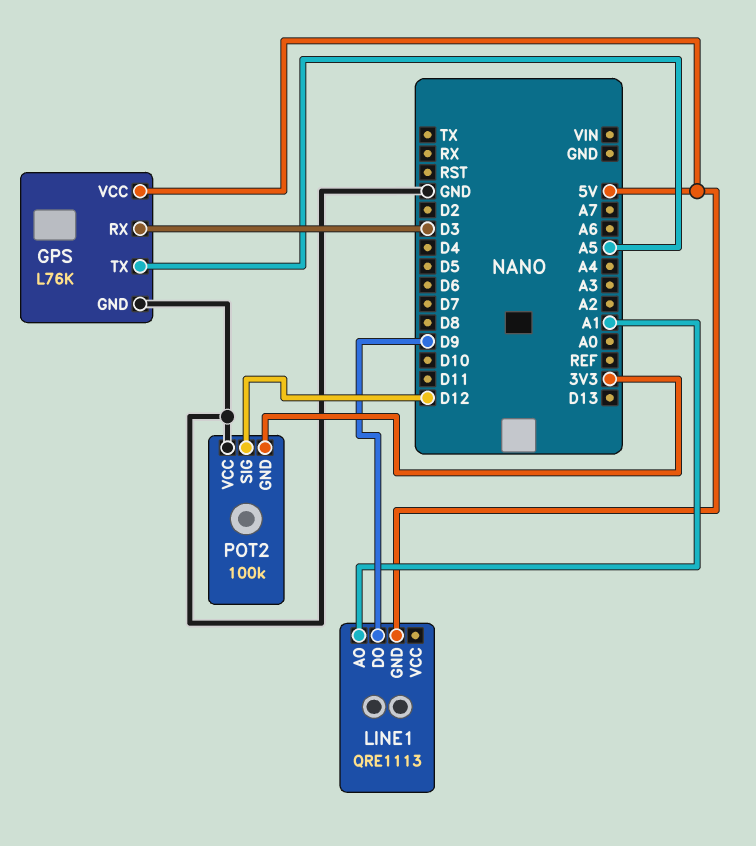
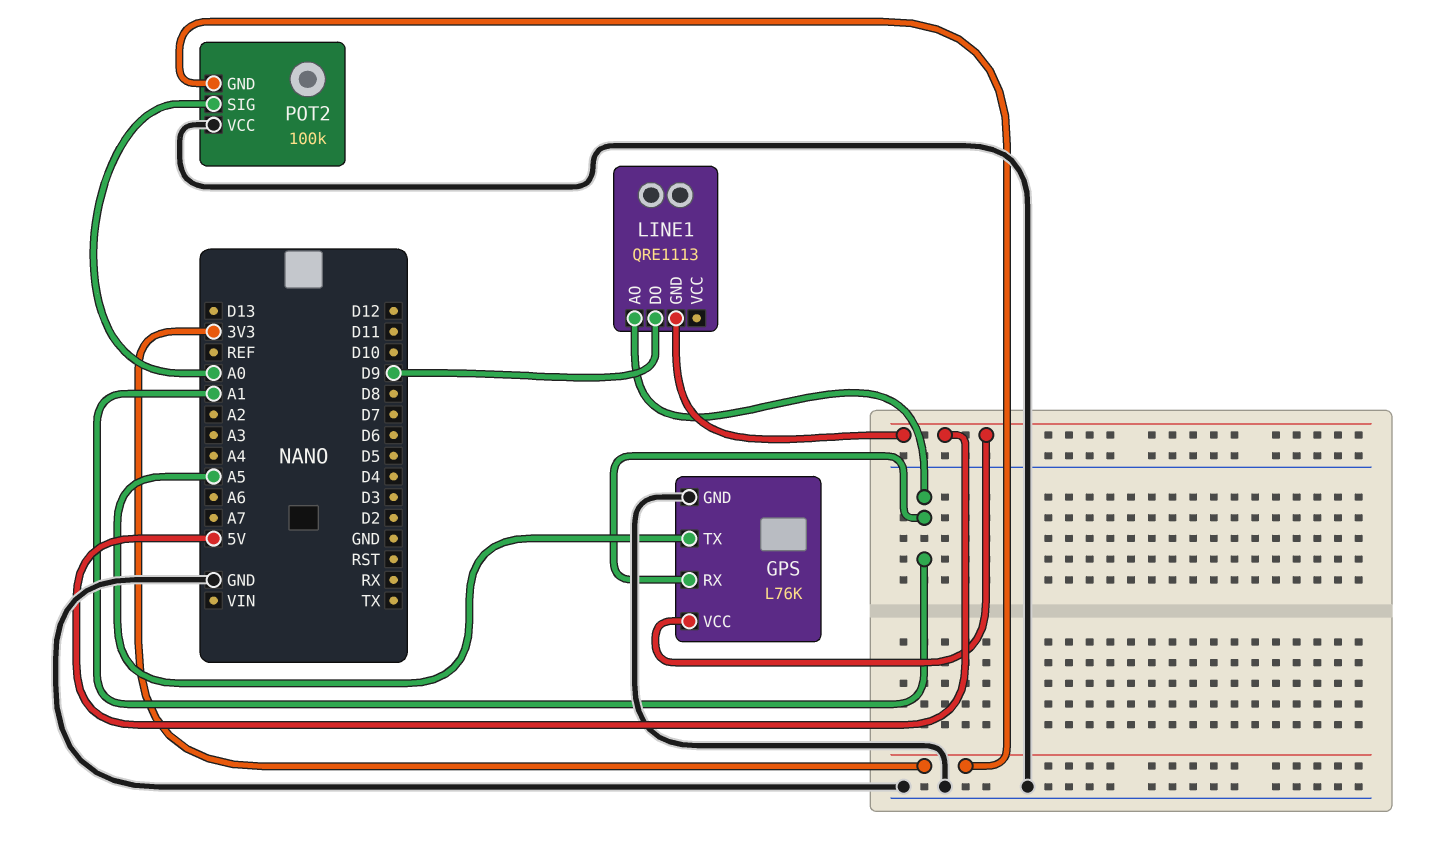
GPS pin RX: D3 -> A1
POT2 pin SIG: D12 -> A0

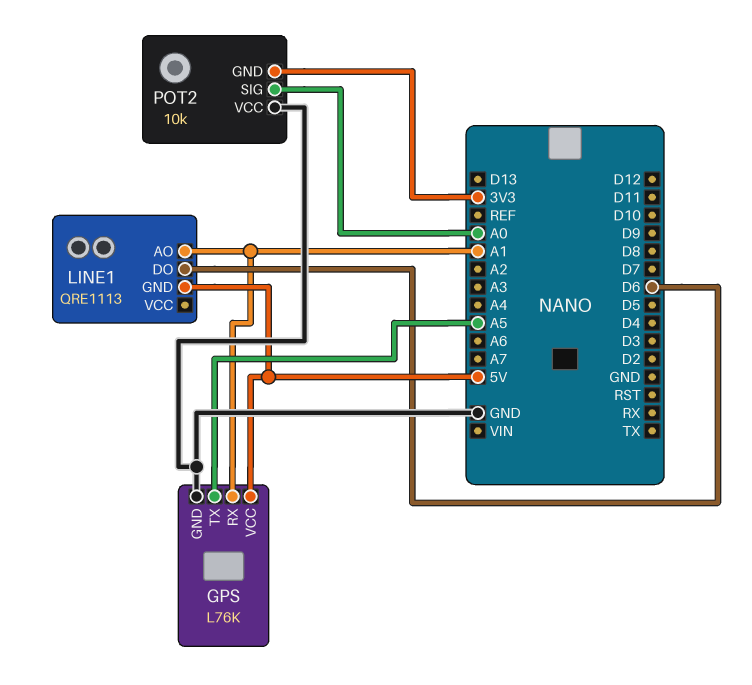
LINE1 pin DO: D9 -> D6
POT2: 100k -> 10k

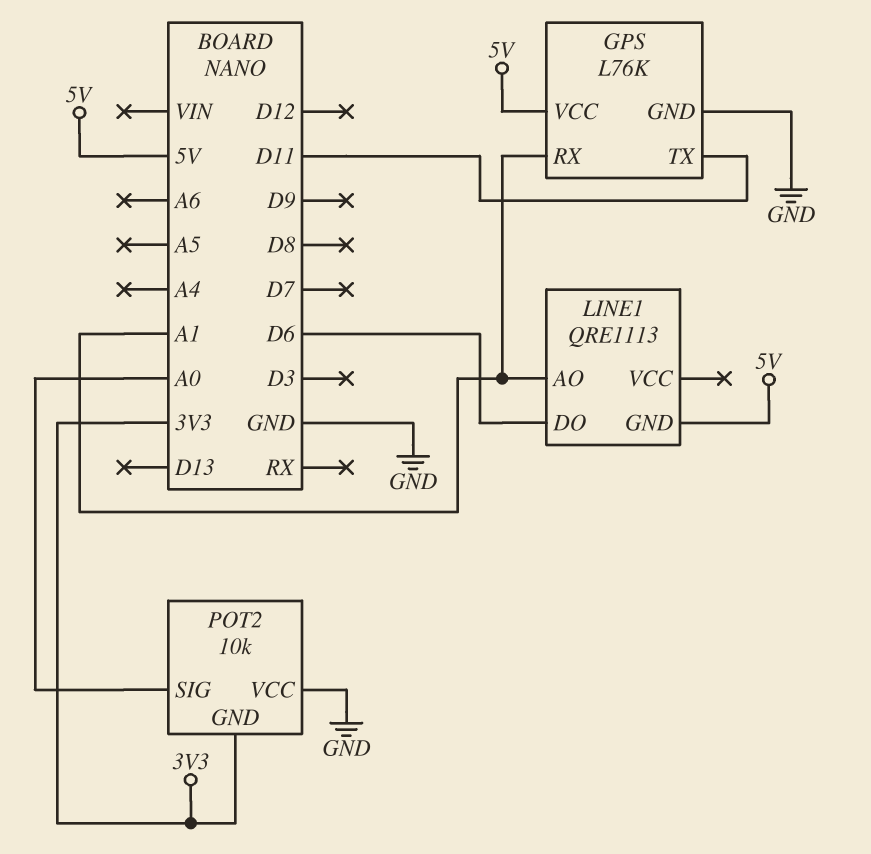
GPS pin TX: A5 -> D11

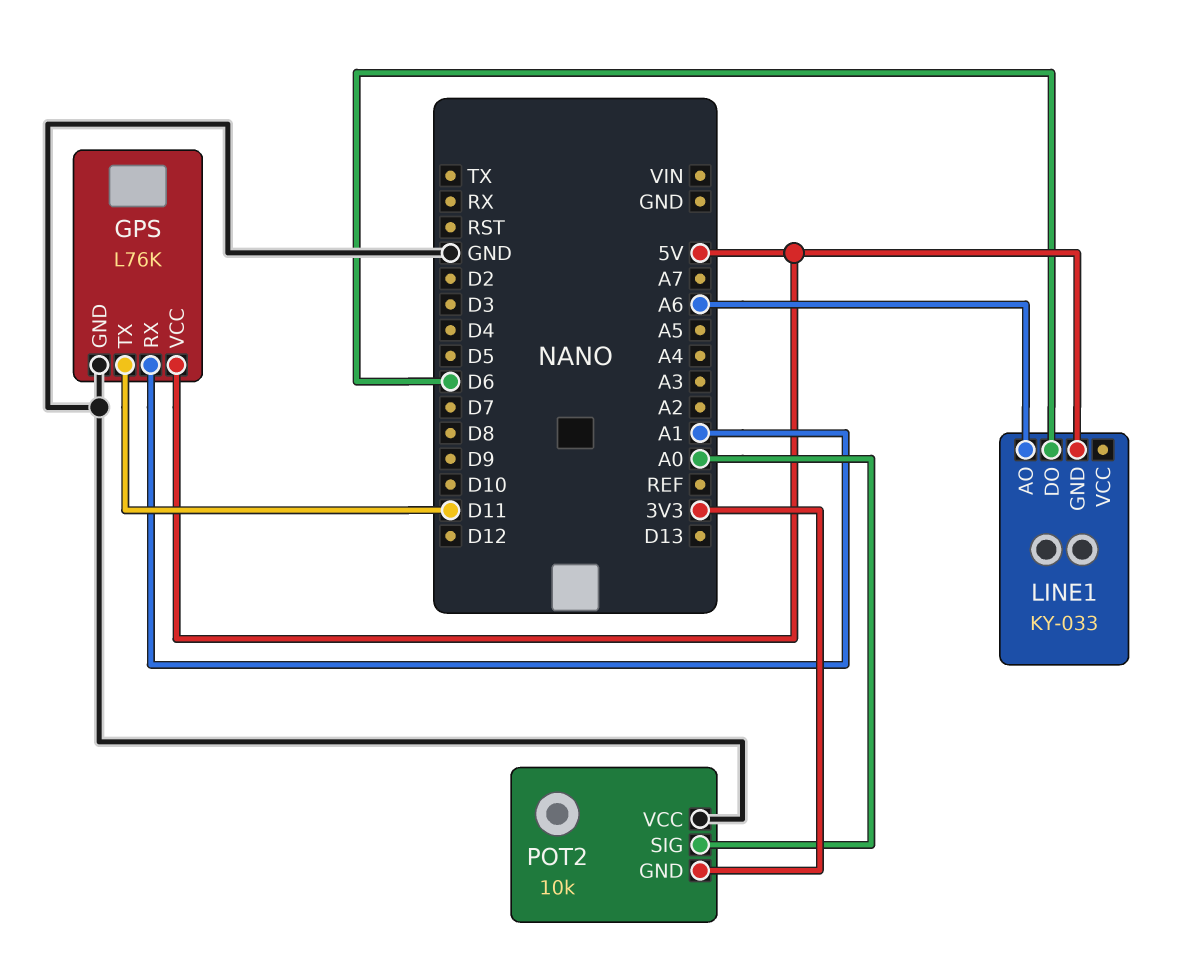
LINE1: QRE1113 -> KY-033
LINE1 pin AO: A1 -> A6

